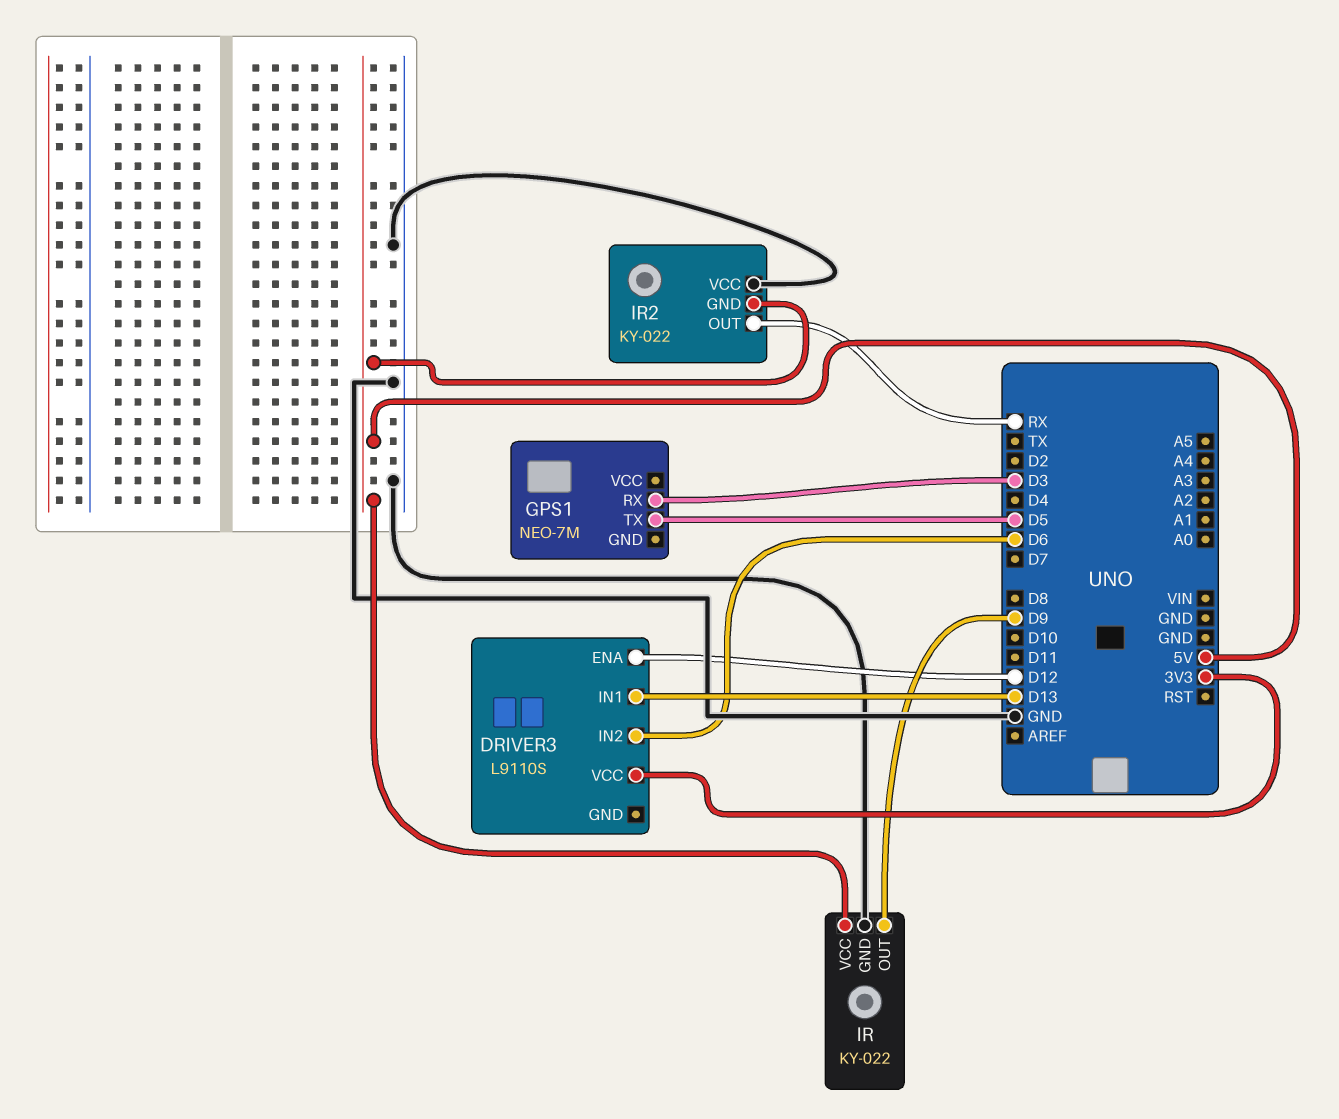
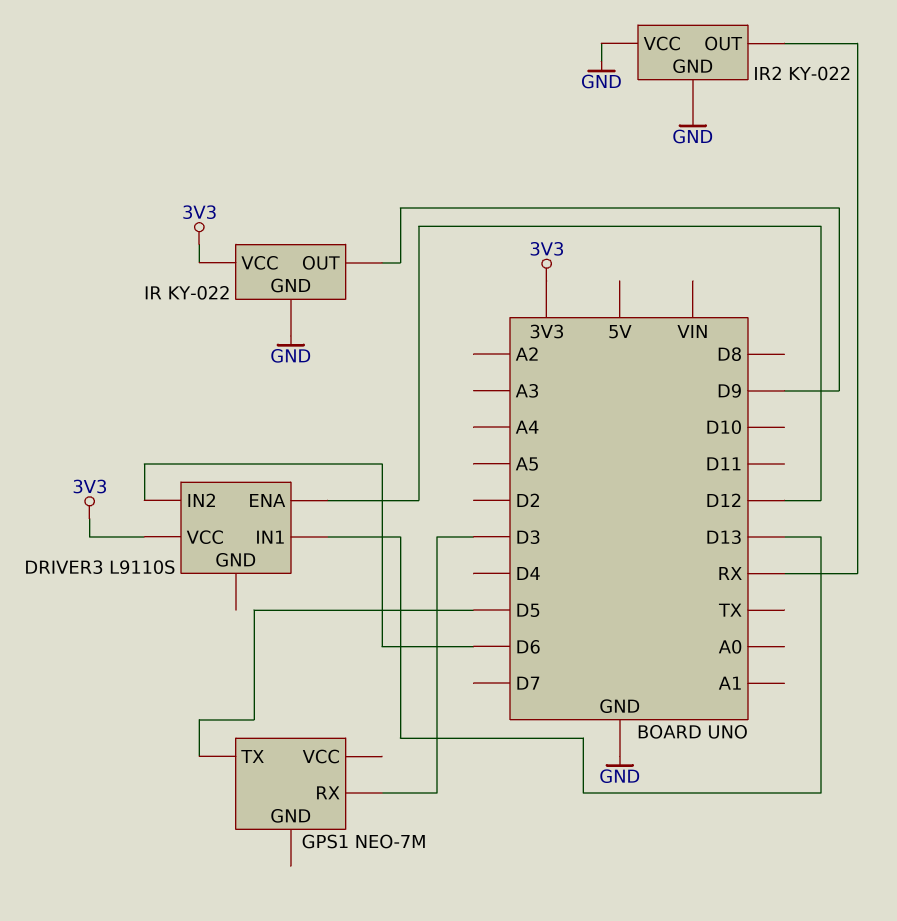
IR pin VCC: 5V -> 3V3
IR2 pin GND: 5V -> GND

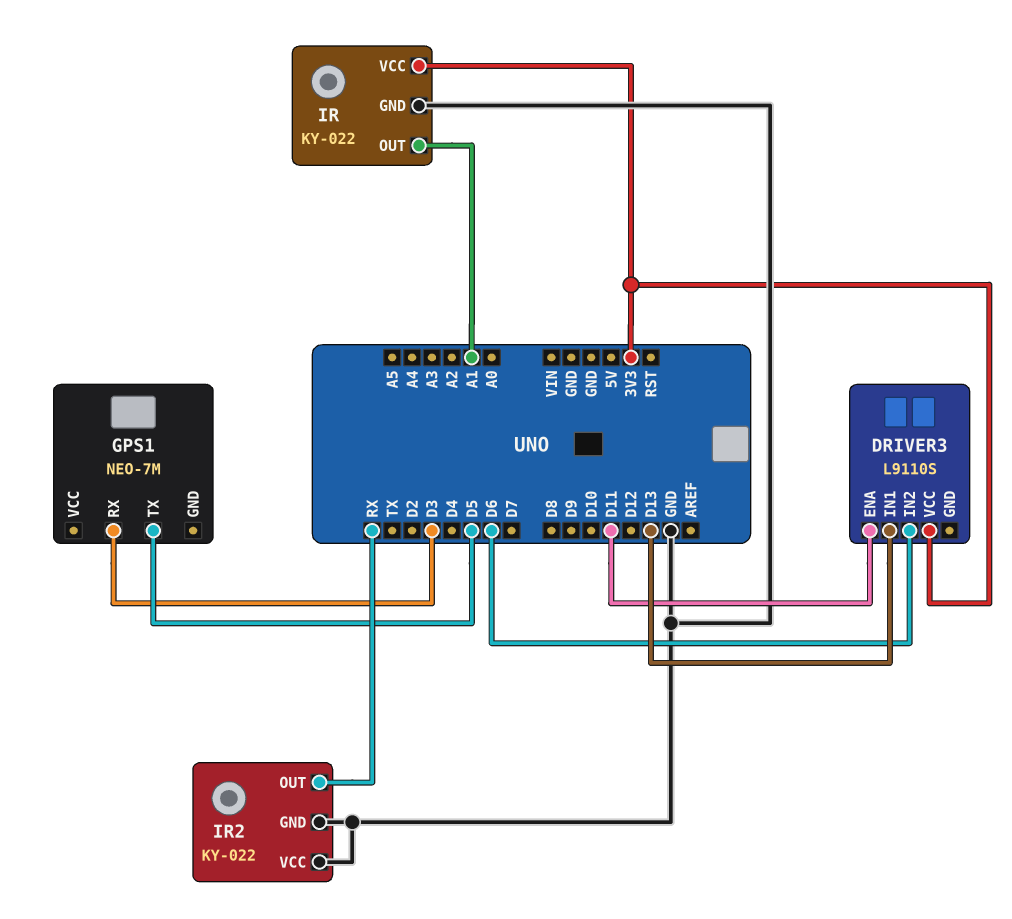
DRIVER3 pin ENA: D12 -> D11
IR pin OUT: D9 -> A1

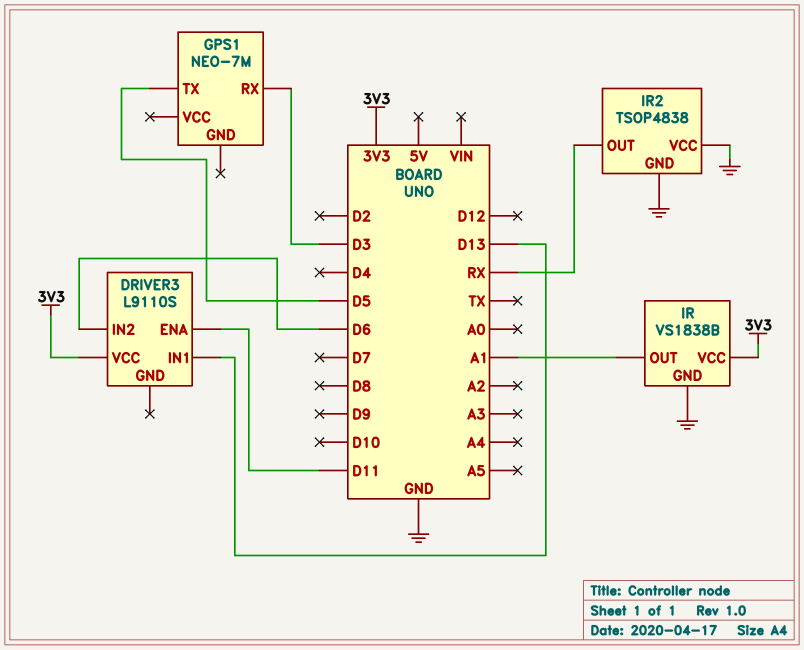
IR: KY-022 -> VS1838B
IR2: KY-022 -> TSOP4838

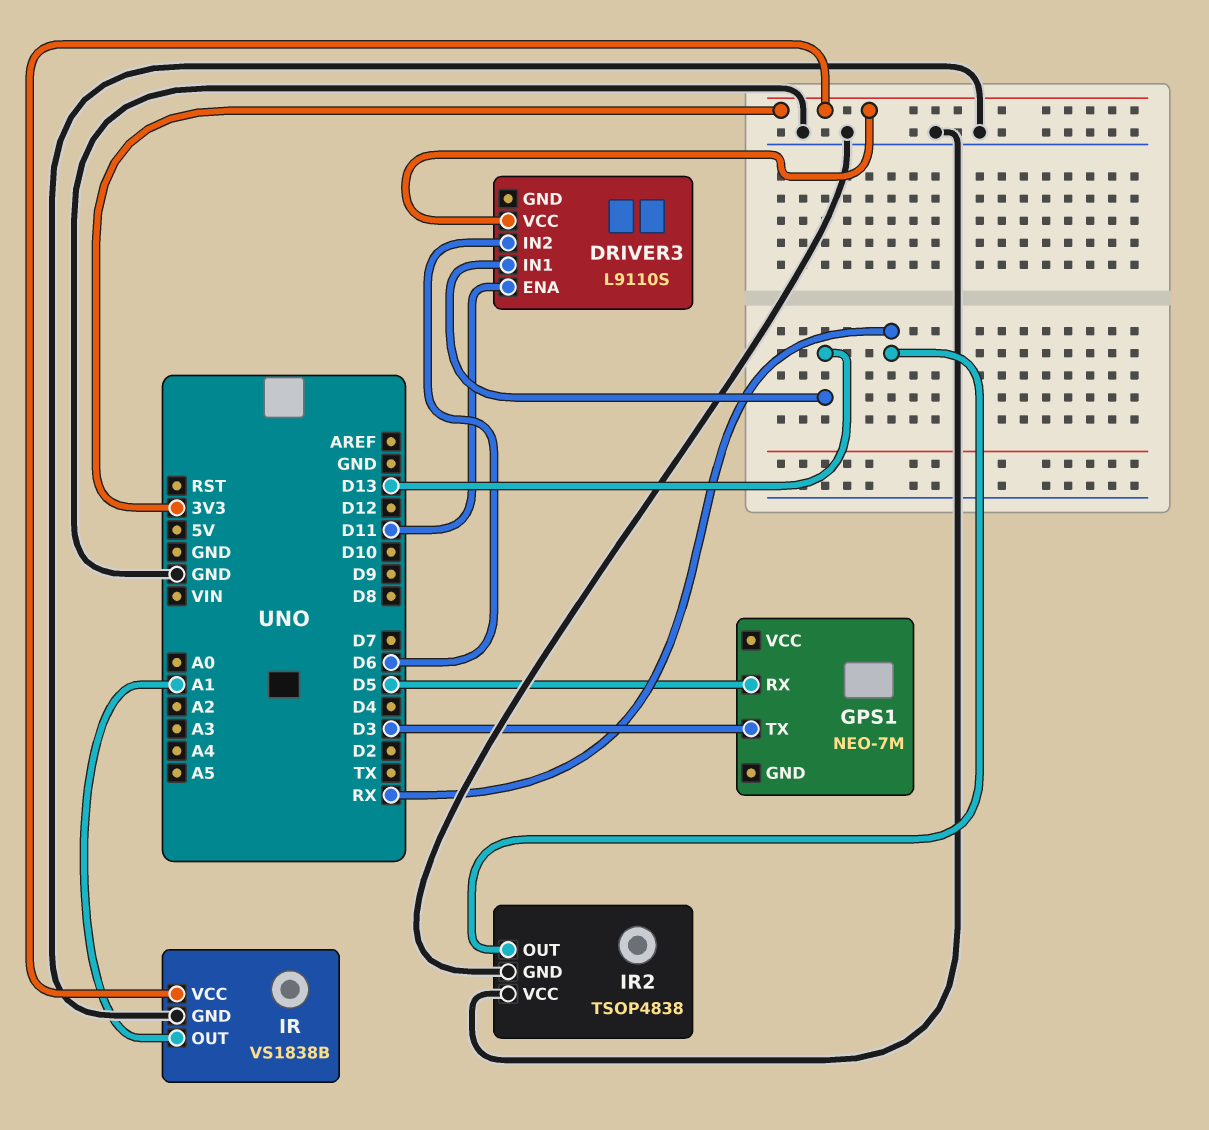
GPS1 pin RX: D3 -> D5
GPS1 pin TX: D5 -> D3

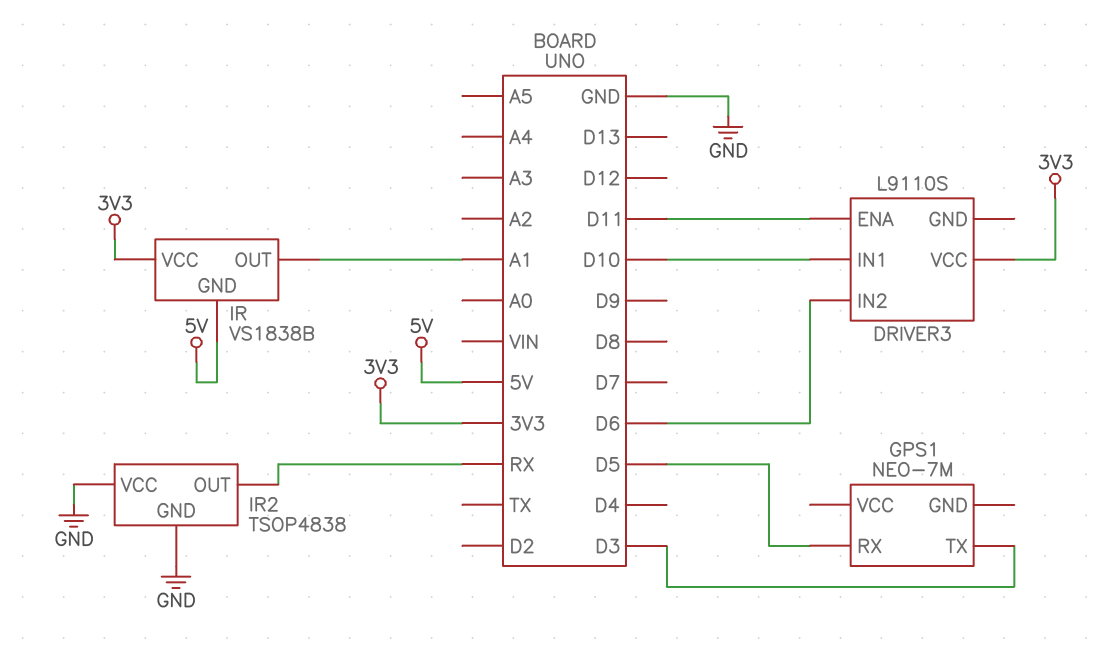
DRIVER3 pin IN1: D13 -> D10
IR pin GND: GND -> 5V

